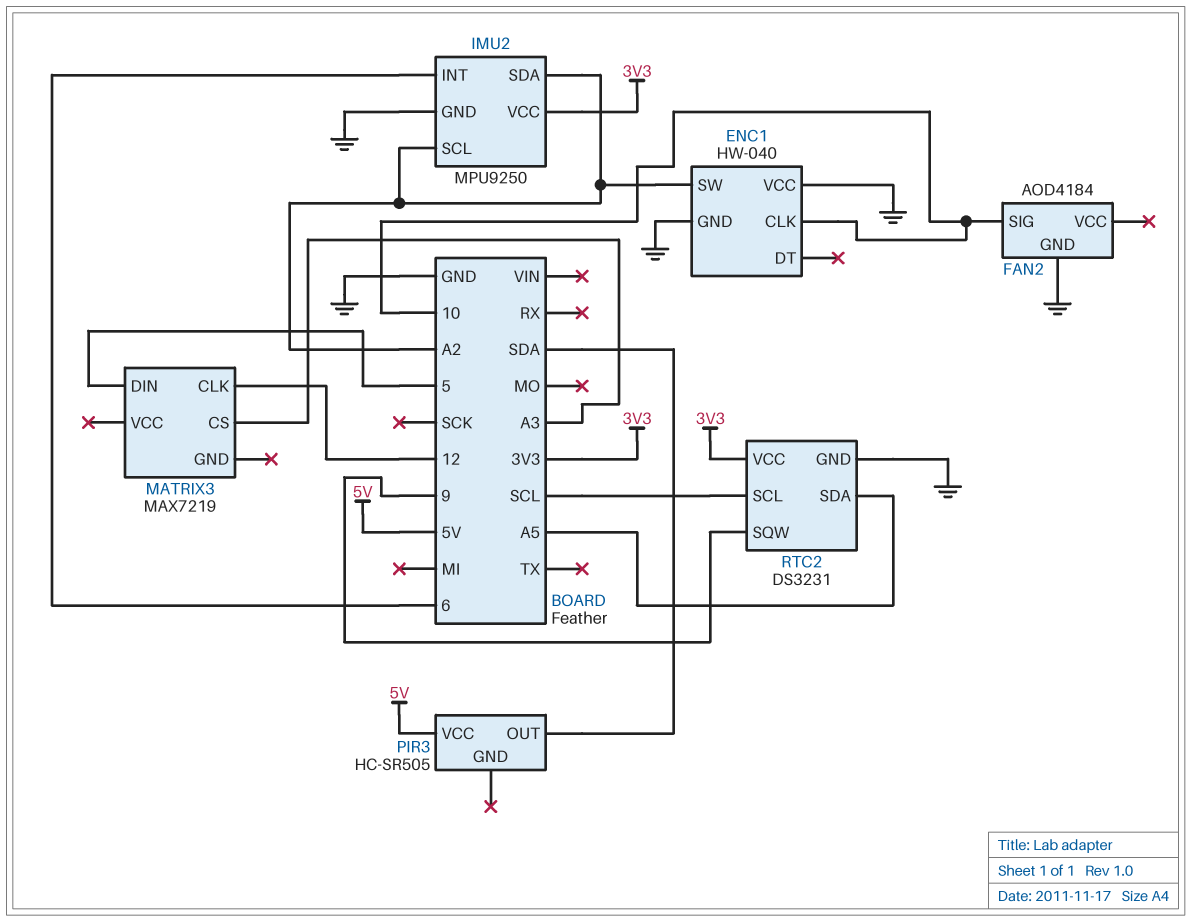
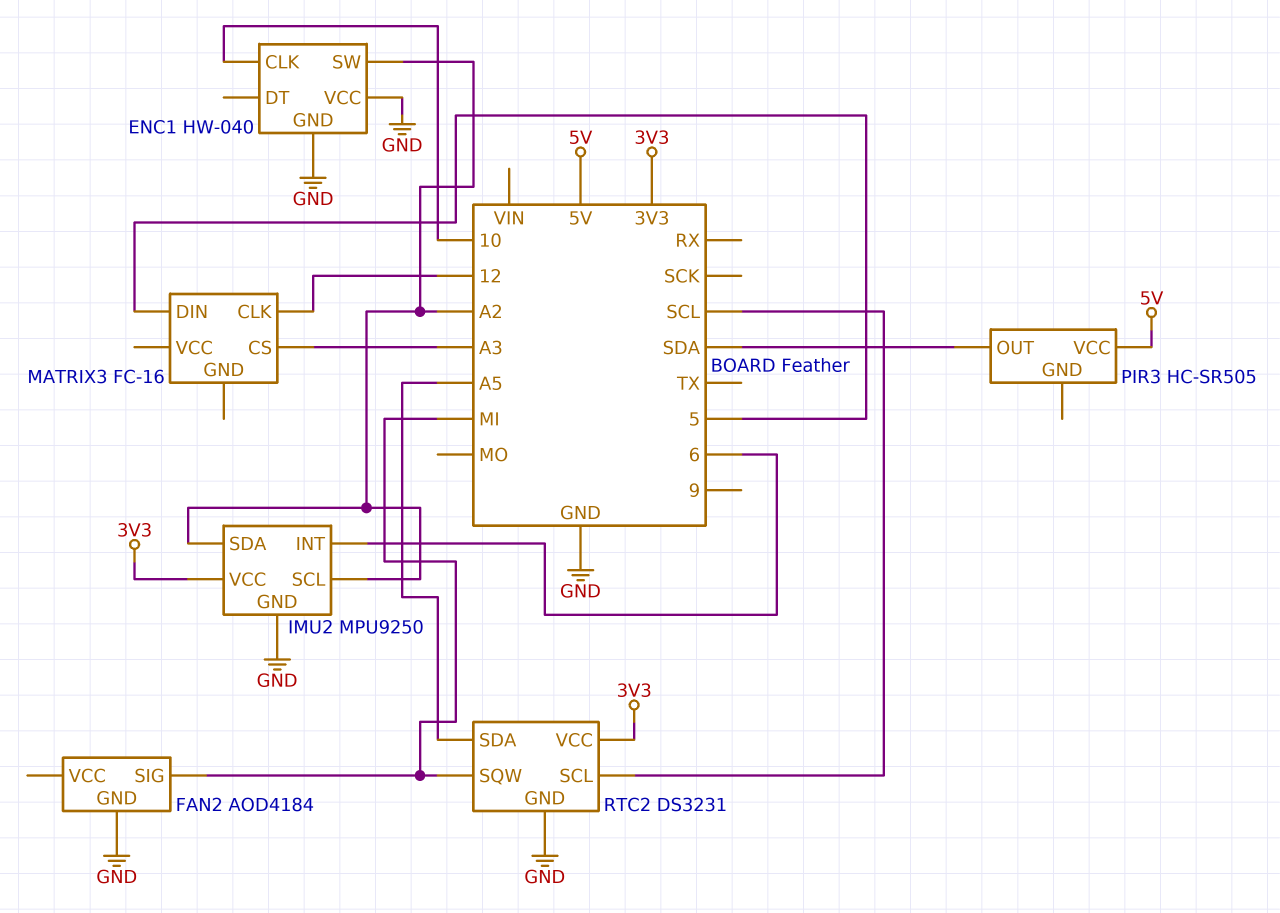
FAN2 pin SIG: 10 -> MI
MATRIX3: MAX7219 -> FC-16
RTC2 pin SQW: 9 -> MI

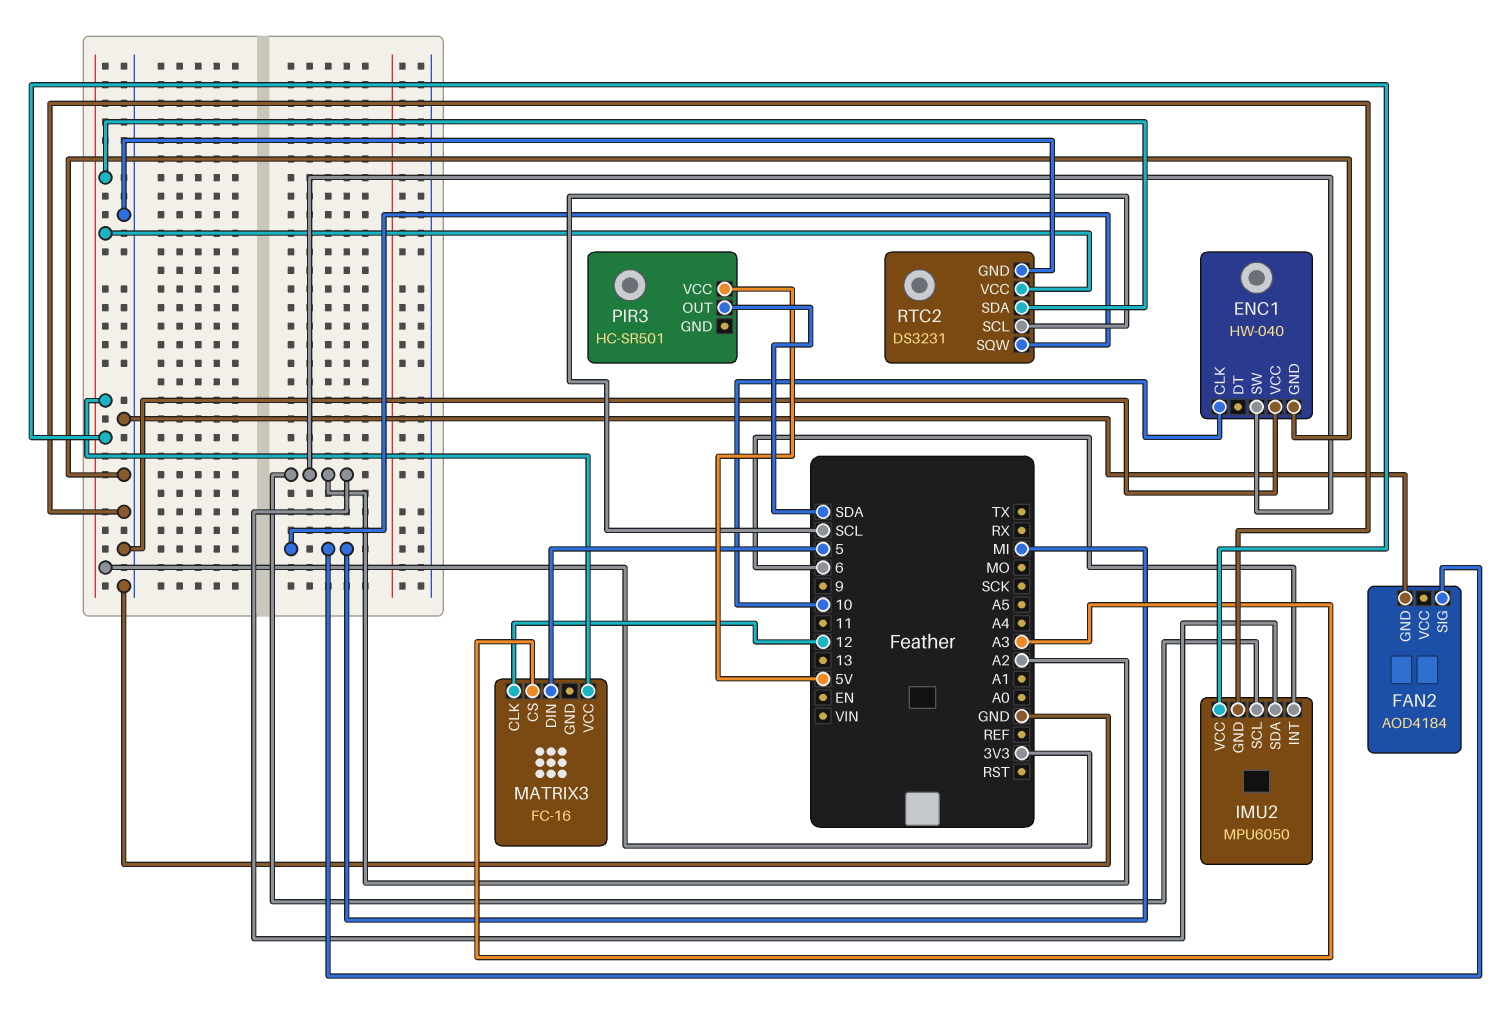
IMU2: MPU9250 -> MPU6050
MATRIX3 pin VCC: none -> 3V3
PIR3: HC-SR505 -> HC-SR501
RTC2 pin SDA: A5 -> 3V3

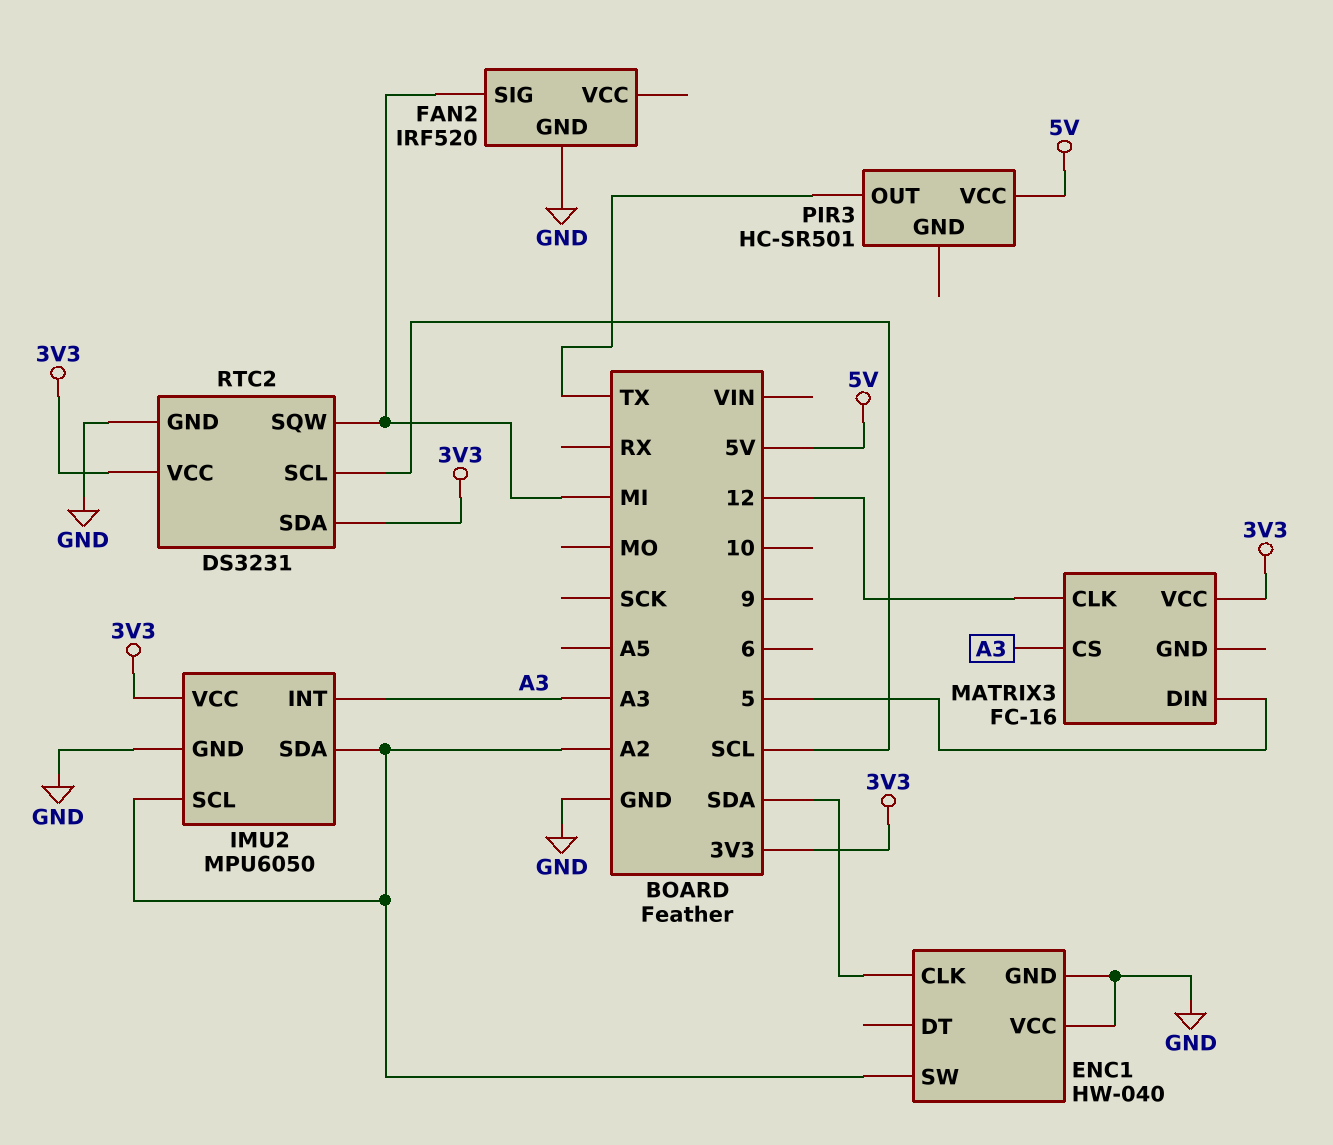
ENC1 pin CLK: 10 -> SDA
FAN2: AOD4184 -> IRF520
IMU2 pin INT: 6 -> A3
PIR3 pin OUT: SDA -> TX

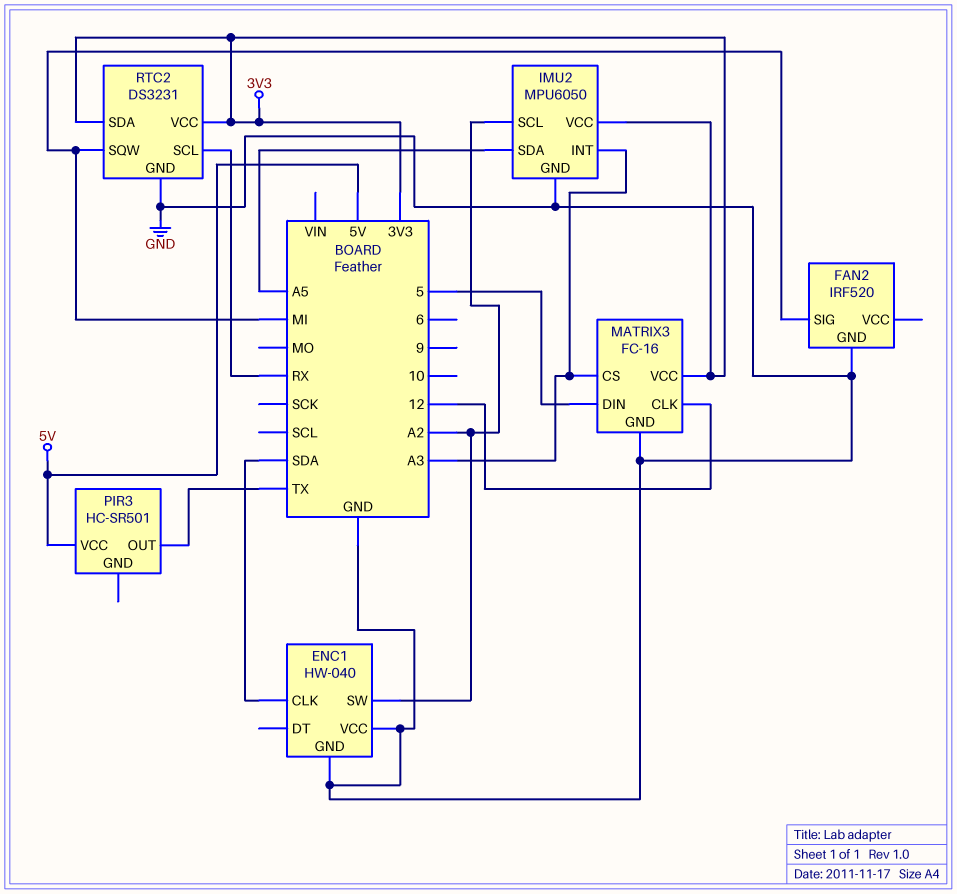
IMU2 pin SDA: A2 -> A5
MATRIX3 pin GND: none -> GND
RTC2 pin SCL: SCL -> RX

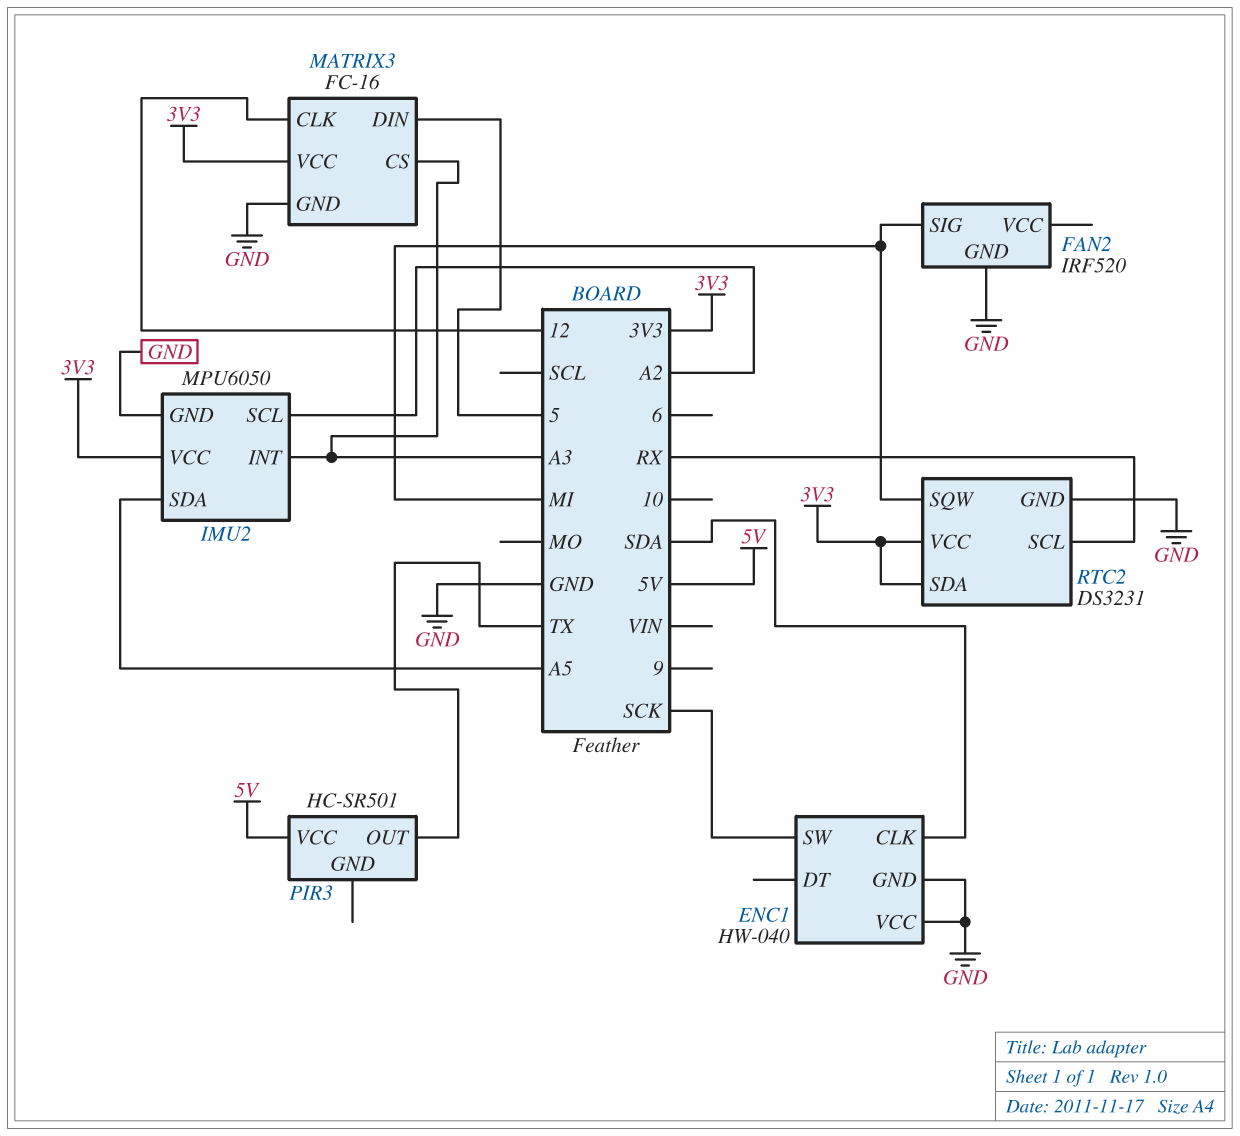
ENC1 pin SW: A2 -> SCK

